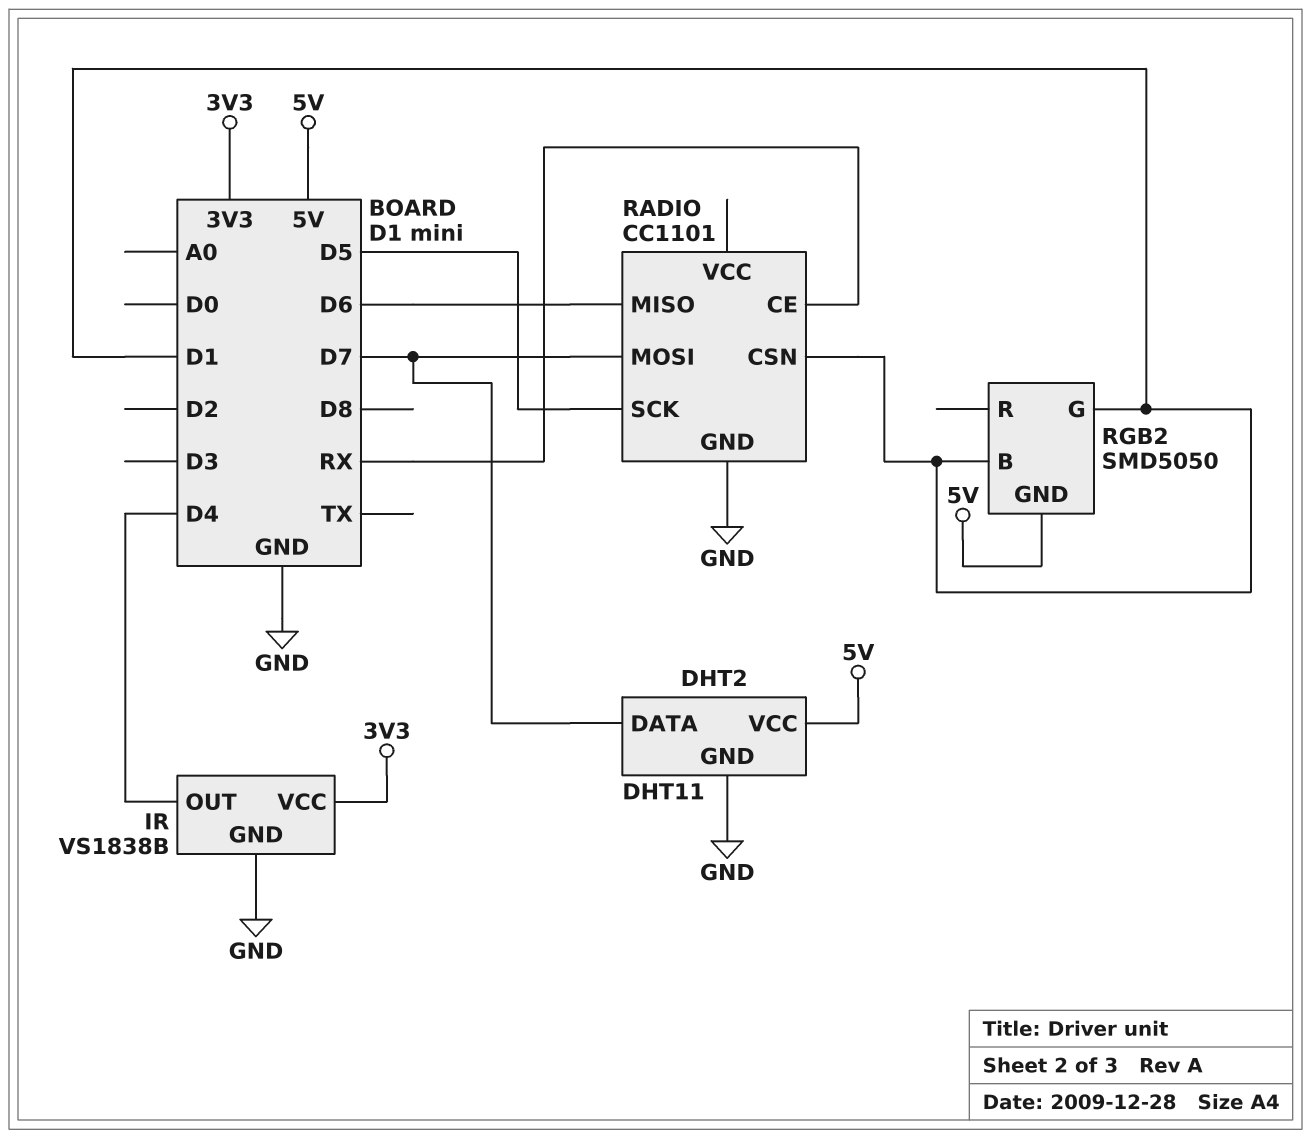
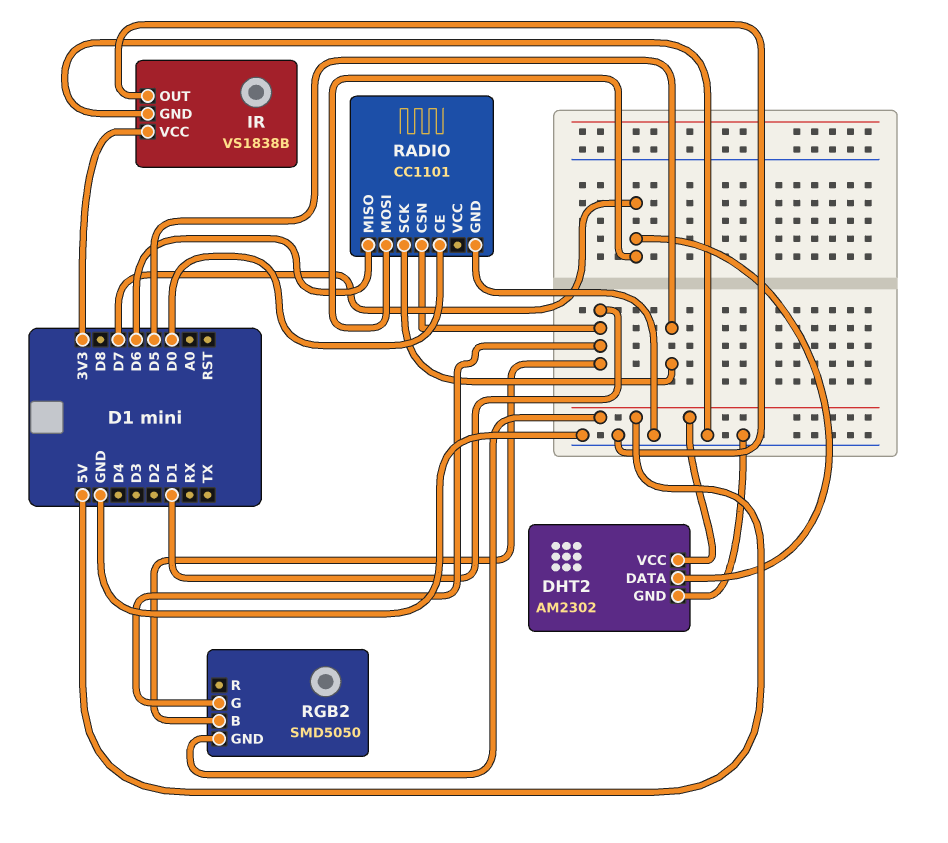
DHT2: DHT11 -> AM2302
IR pin OUT: D4 -> GND
RADIO pin CE: RX -> D0

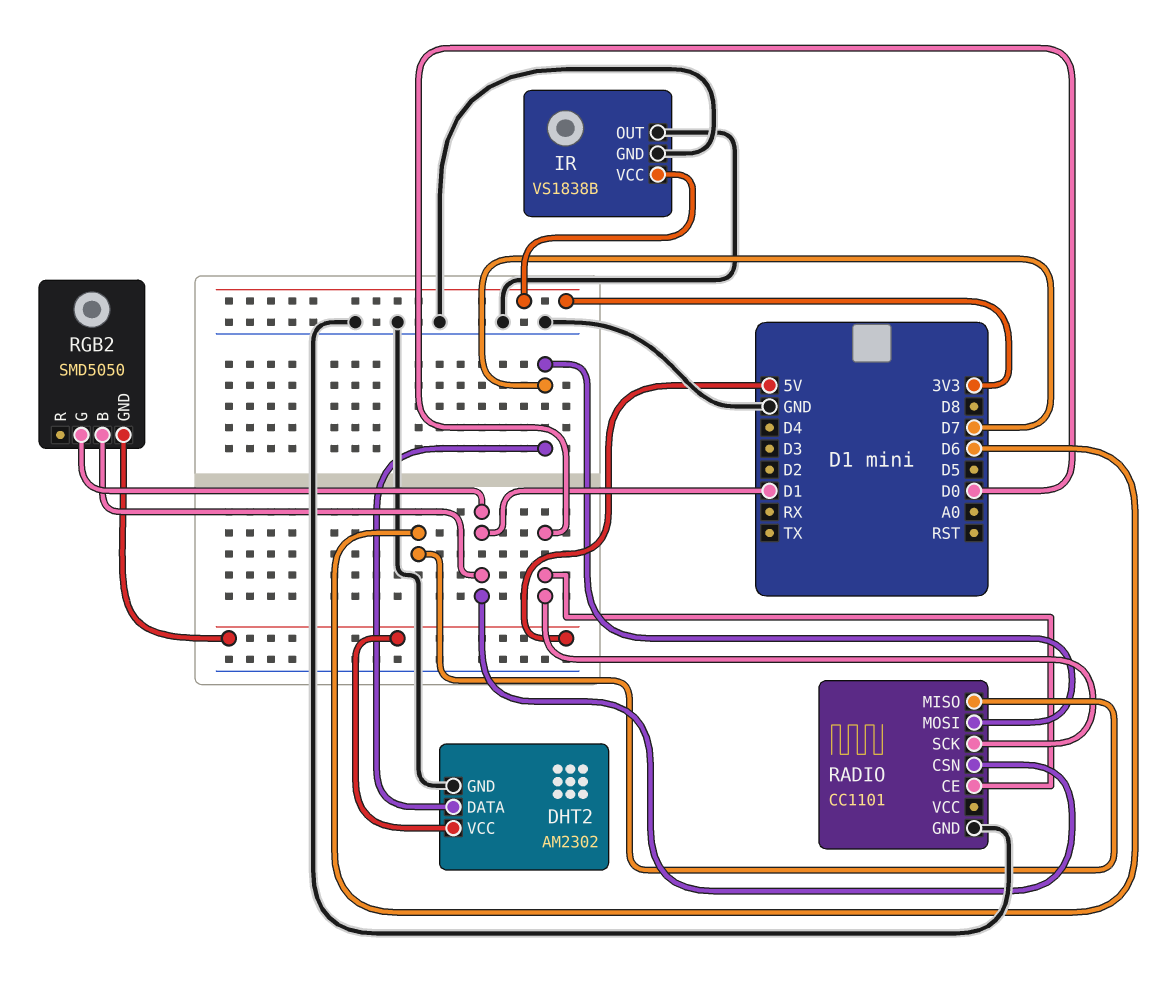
RADIO pin SCK: D5 -> D0

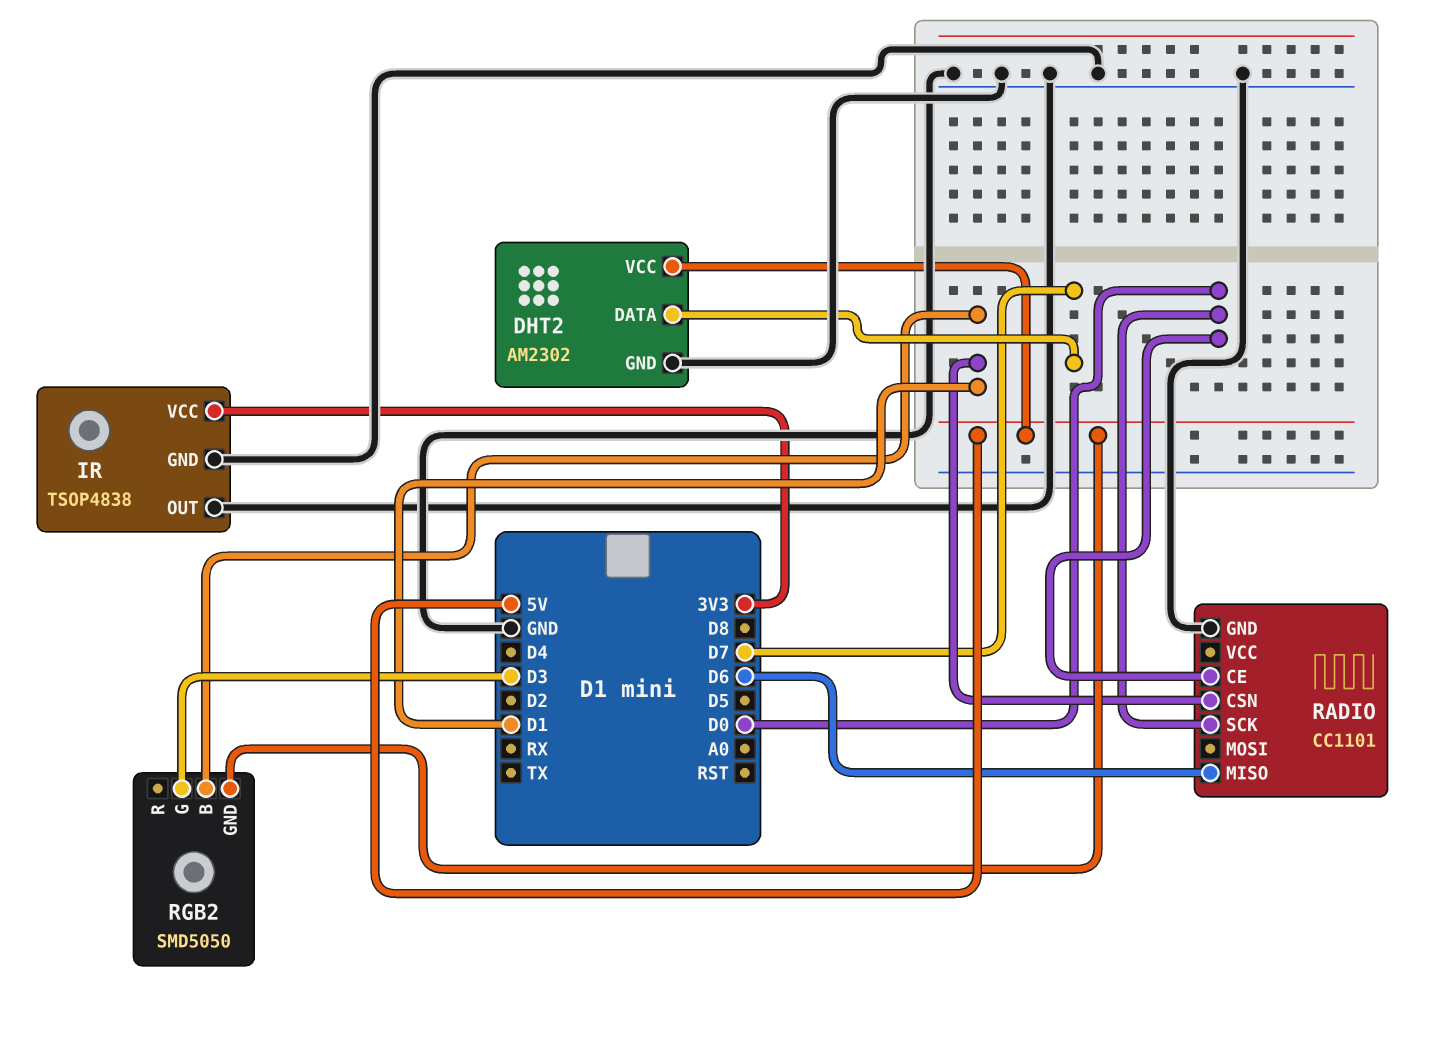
IR: VS1838B -> TSOP4838
RADIO pin MOSI: D7 -> none
RGB2 pin G: D1 -> D3

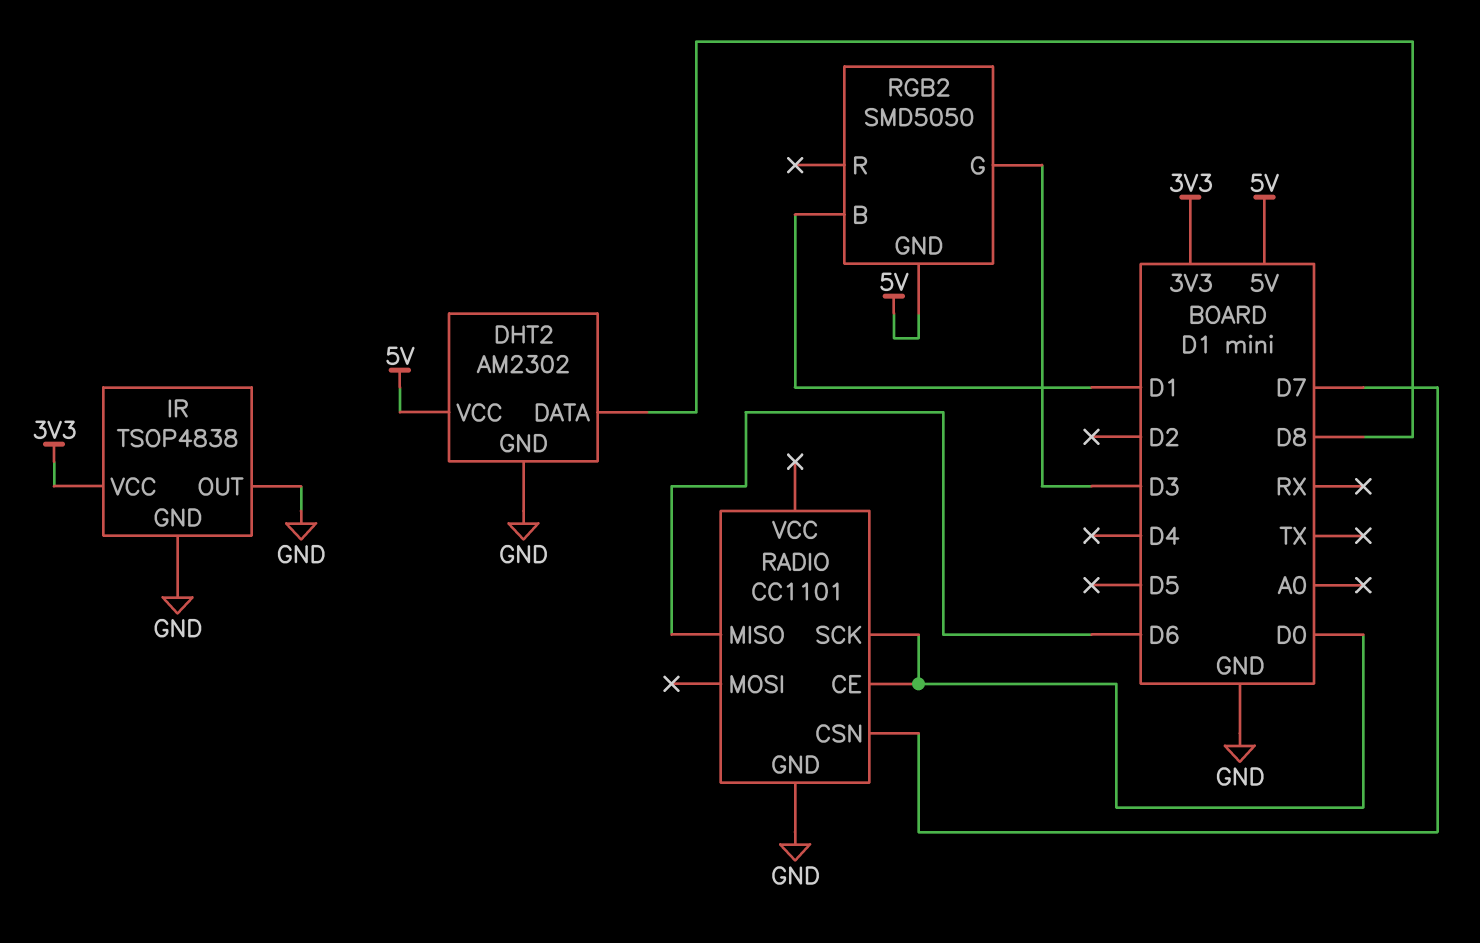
DHT2 pin DATA: D7 -> D8
RADIO pin CSN: D1 -> D7

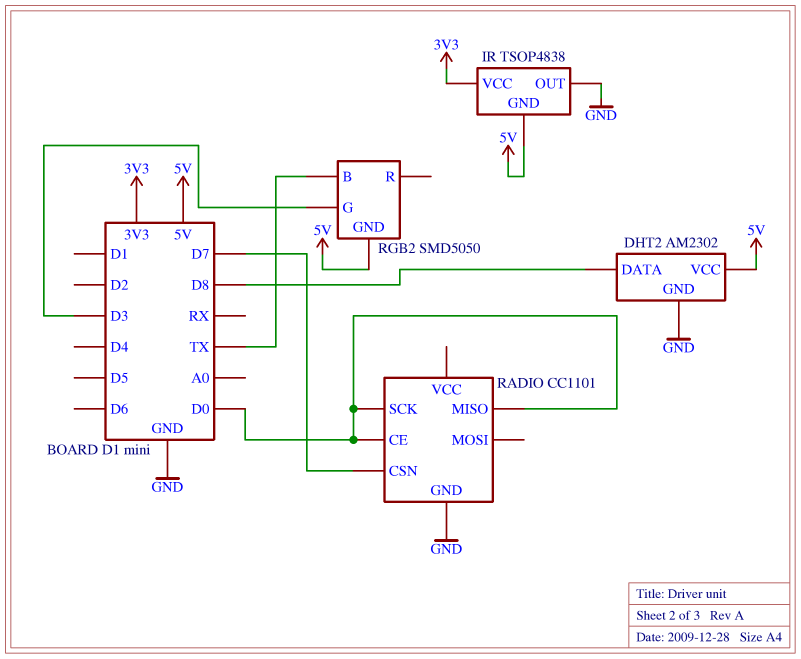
IR pin GND: GND -> 5V
RADIO pin MISO: D6 -> D0
RGB2 pin B: D1 -> TX

